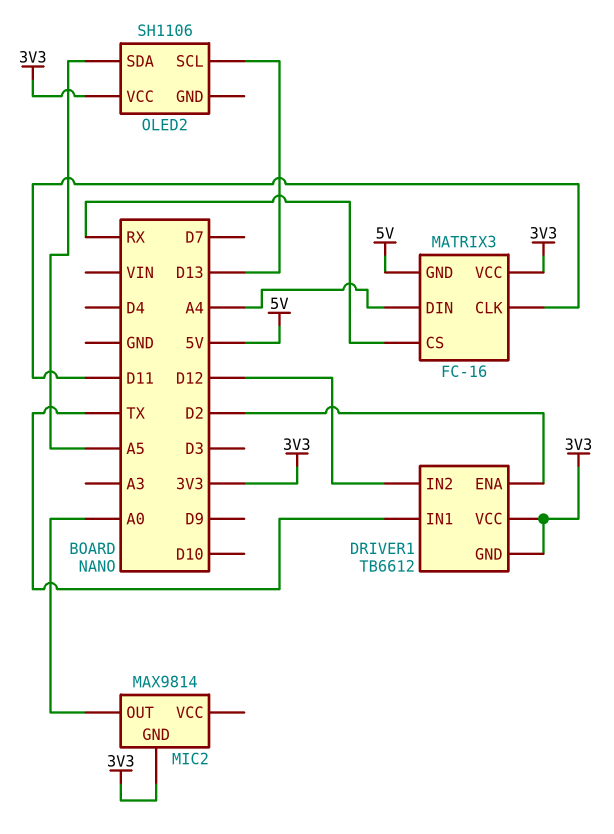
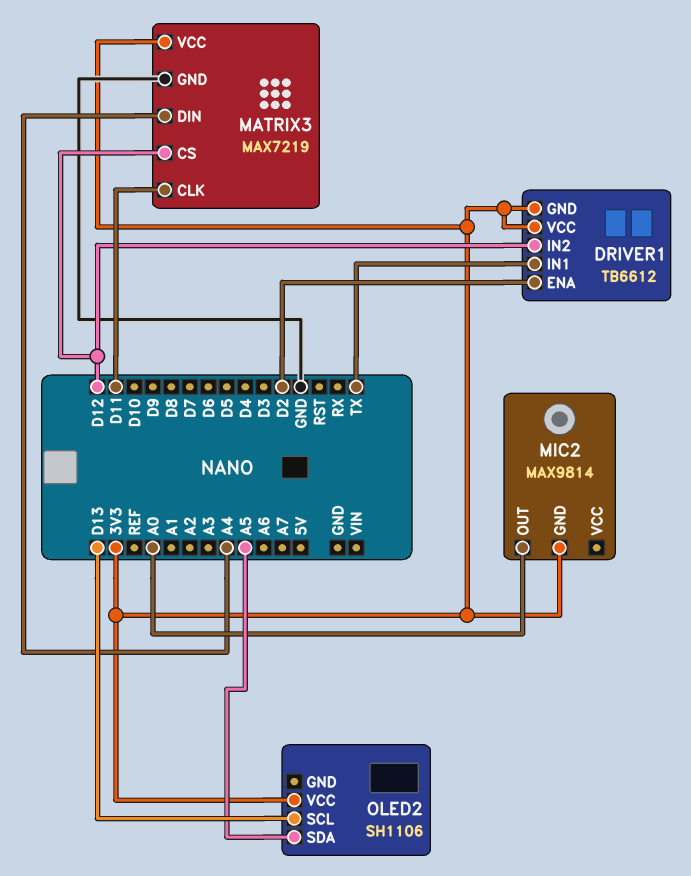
MATRIX3: FC-16 -> MAX7219
MATRIX3 pin CS: RX -> D12
MATRIX3 pin GND: 5V -> GND

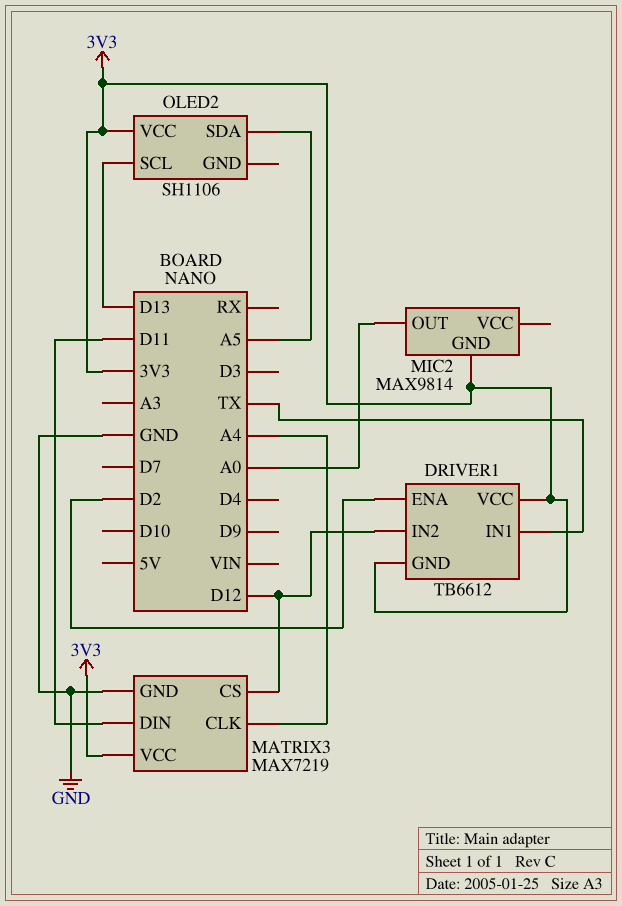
MATRIX3 pin CLK: D11 -> A4
MATRIX3 pin DIN: A4 -> D11

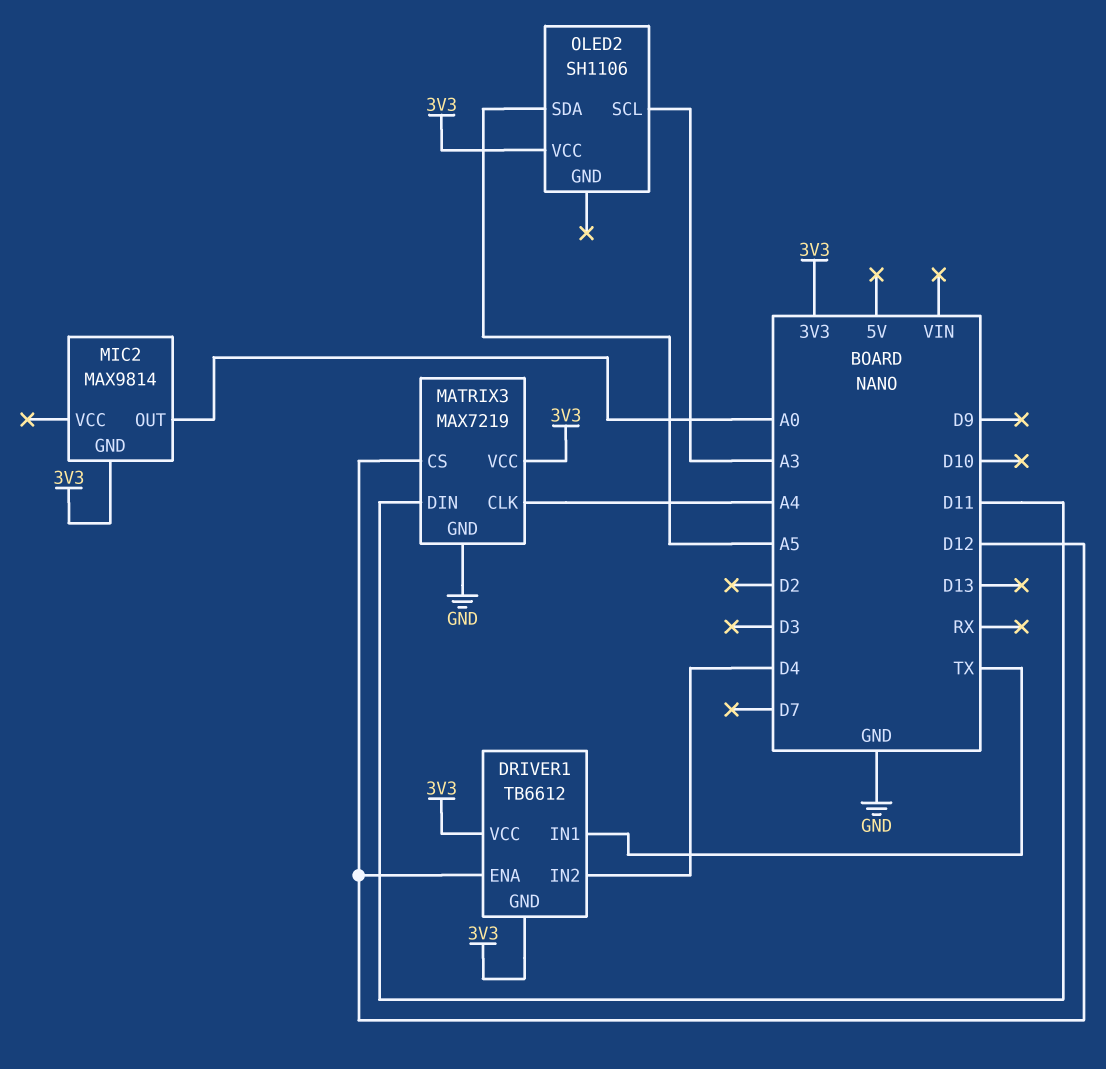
DRIVER1 pin ENA: D2 -> D12
DRIVER1 pin IN2: D12 -> D4
OLED2 pin SCL: D13 -> A3

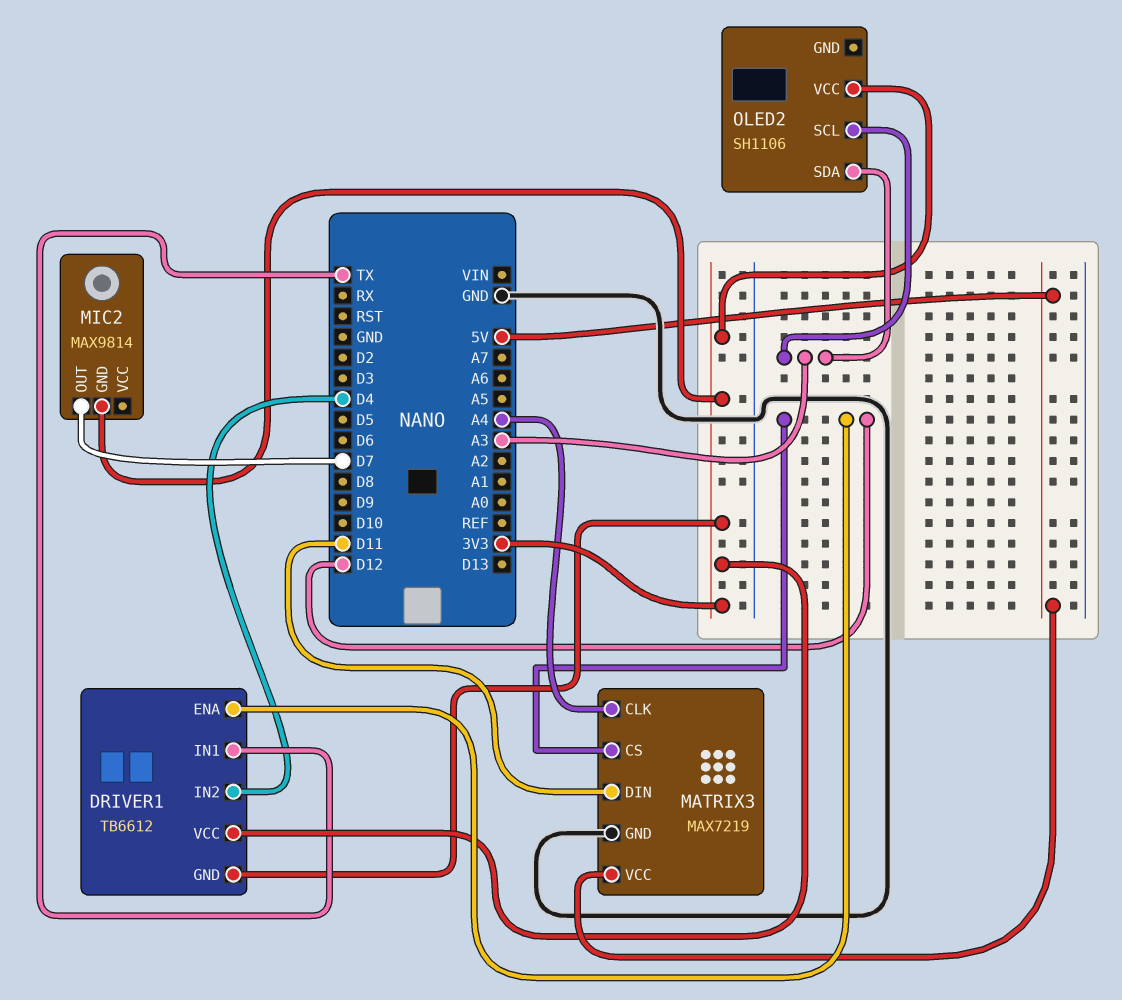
MATRIX3 pin VCC: 3V3 -> 5V
MIC2 pin OUT: A0 -> D7
OLED2 pin SDA: A5 -> A3

